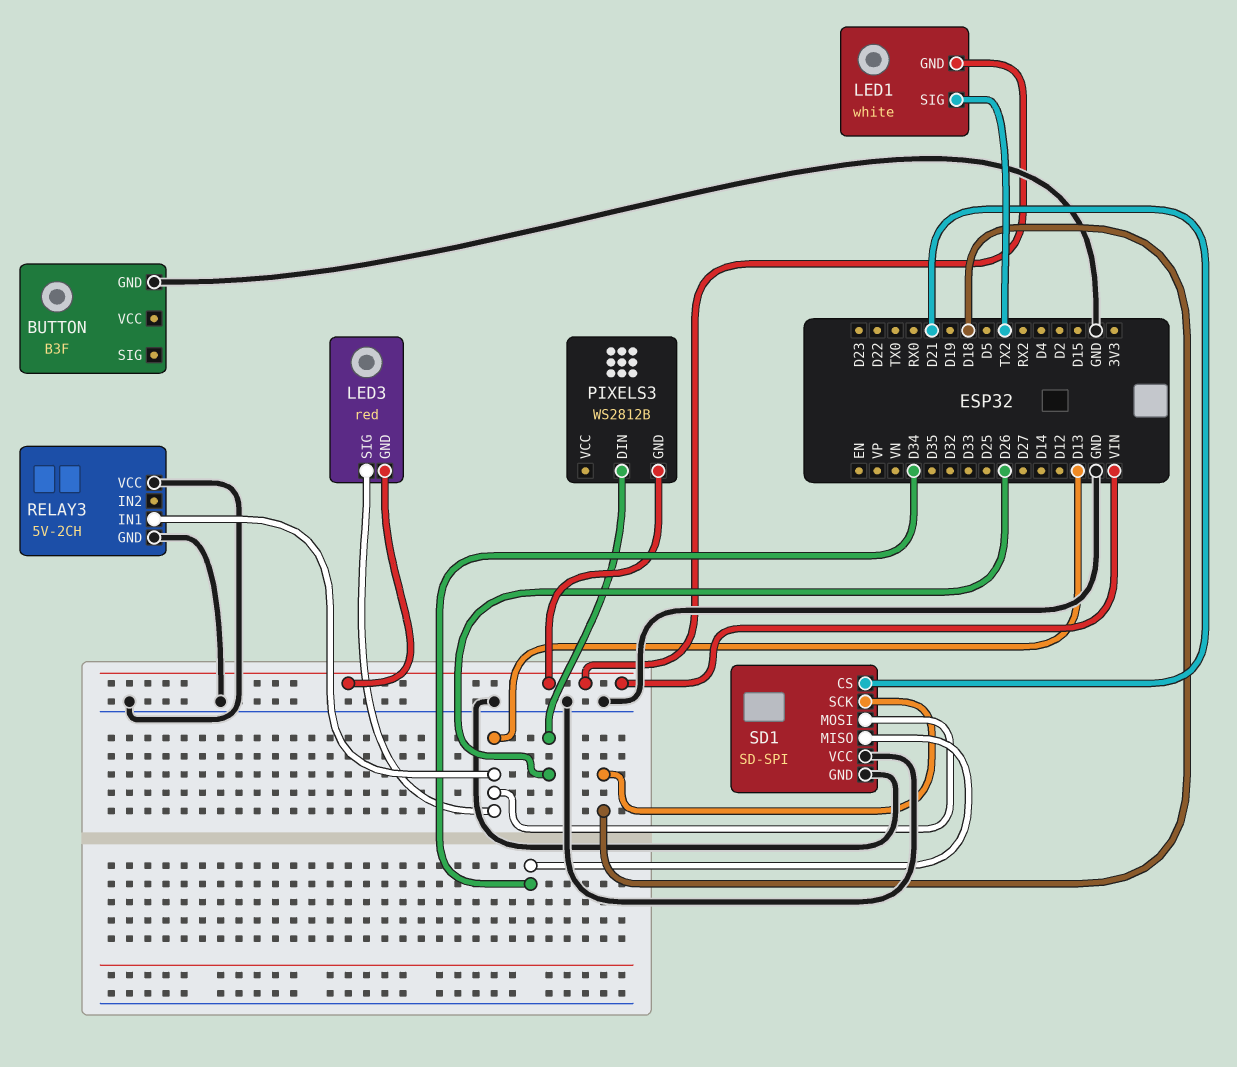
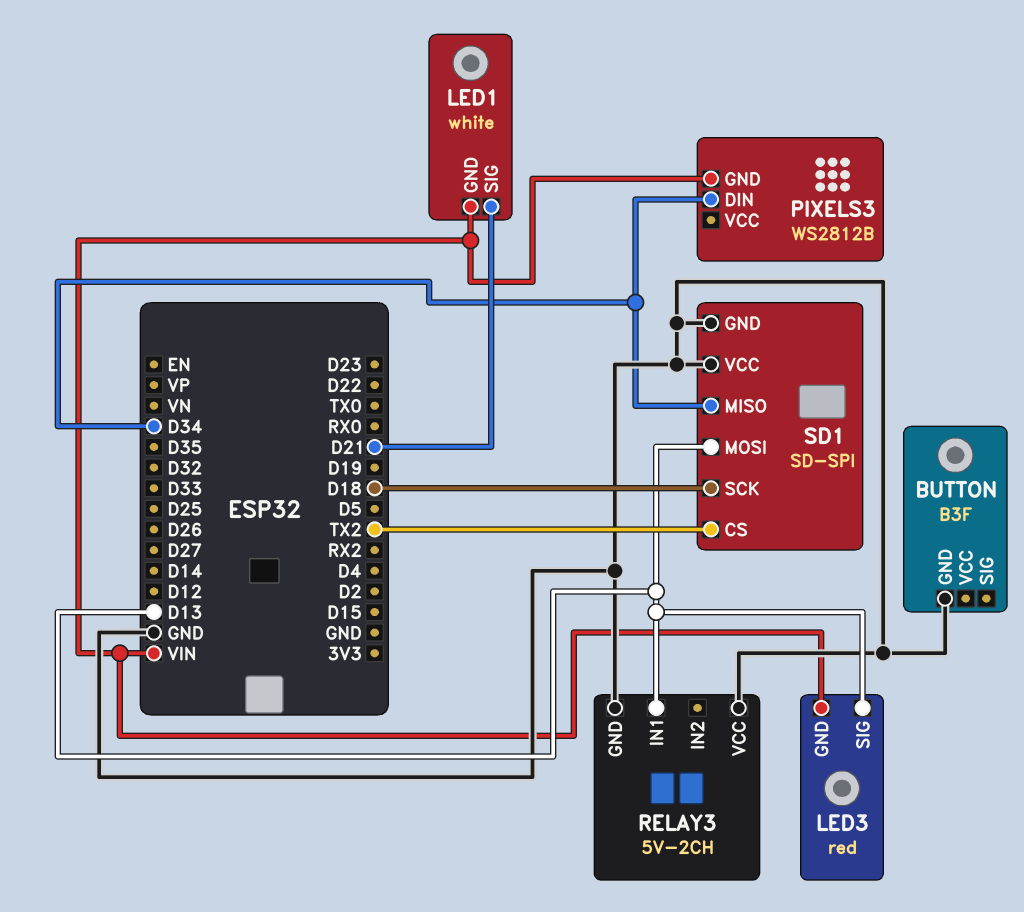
LED1 pin SIG: TX2 -> D21
PIXELS3 pin DIN: D26 -> D34
SD1 pin CS: D21 -> TX2

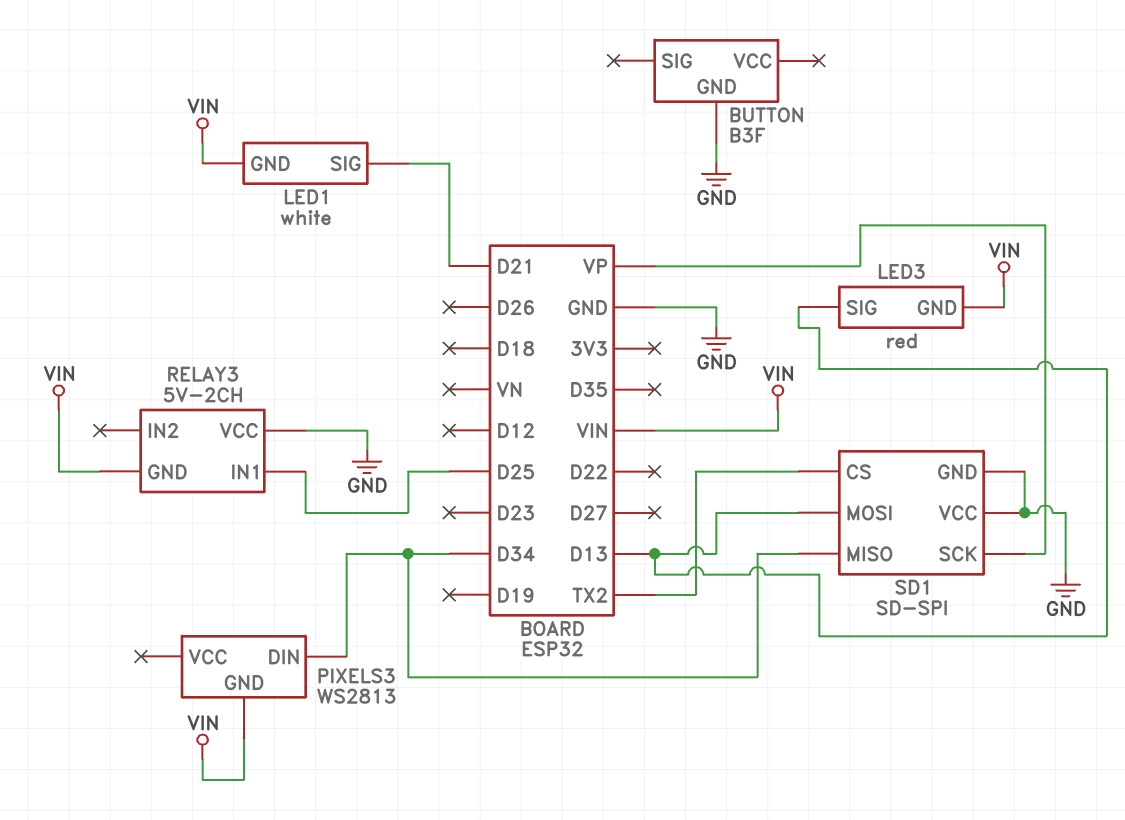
PIXELS3: WS2812B -> WS2813
RELAY3 pin GND: GND -> VIN
RELAY3 pin IN1: D13 -> D25
SD1 pin SCK: D18 -> VP

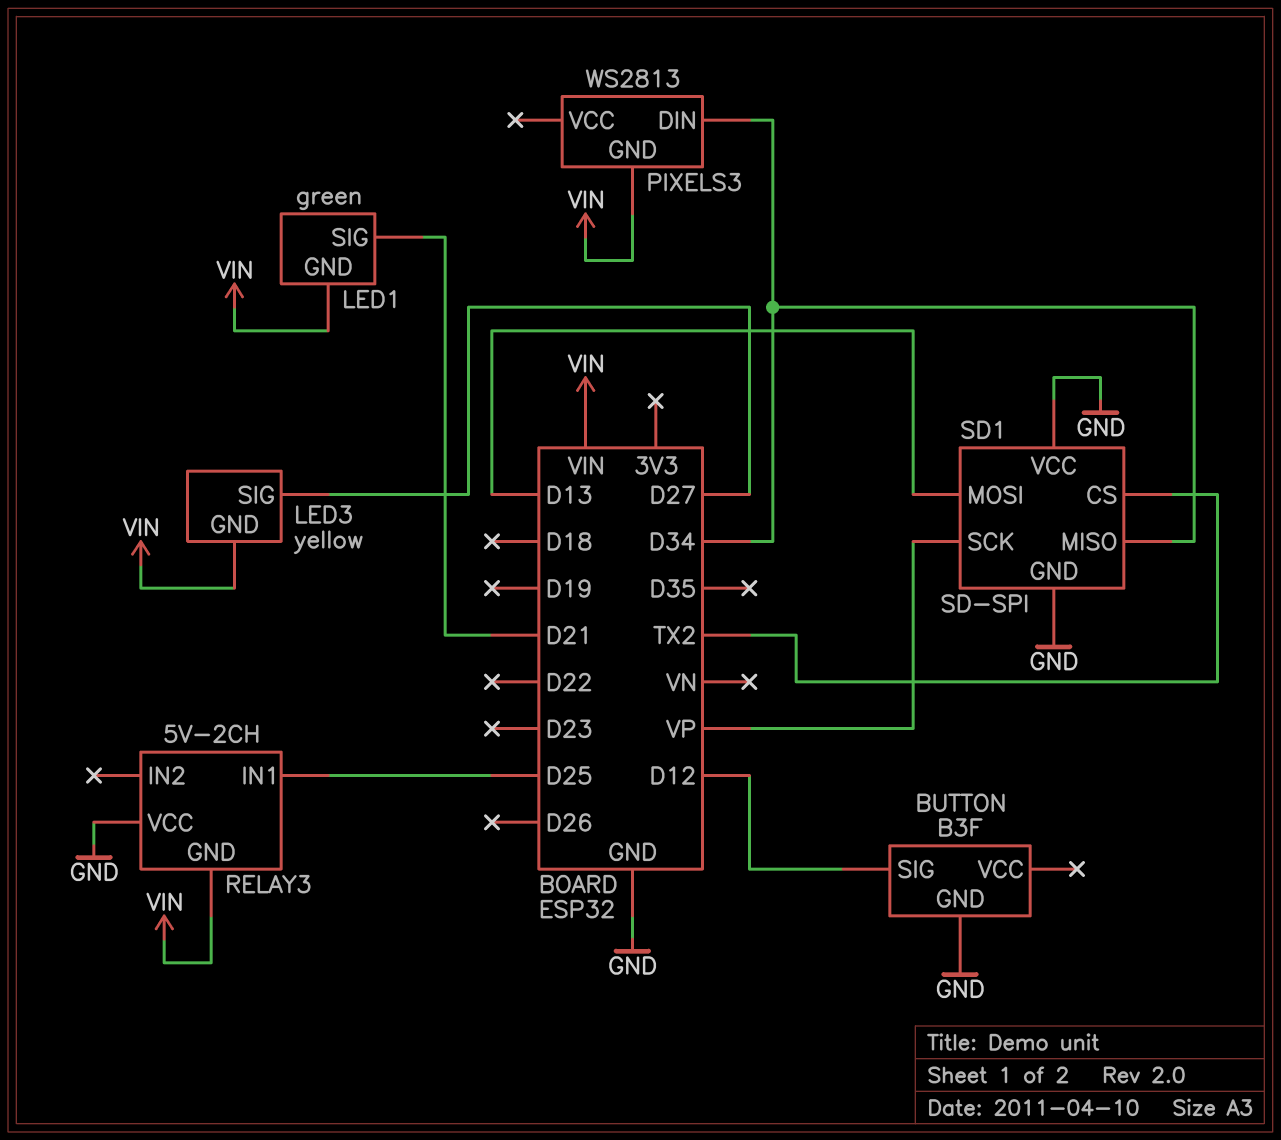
BUTTON pin SIG: none -> D12
LED1: white -> green
LED3: red -> yellow
LED3 pin SIG: D13 -> D27

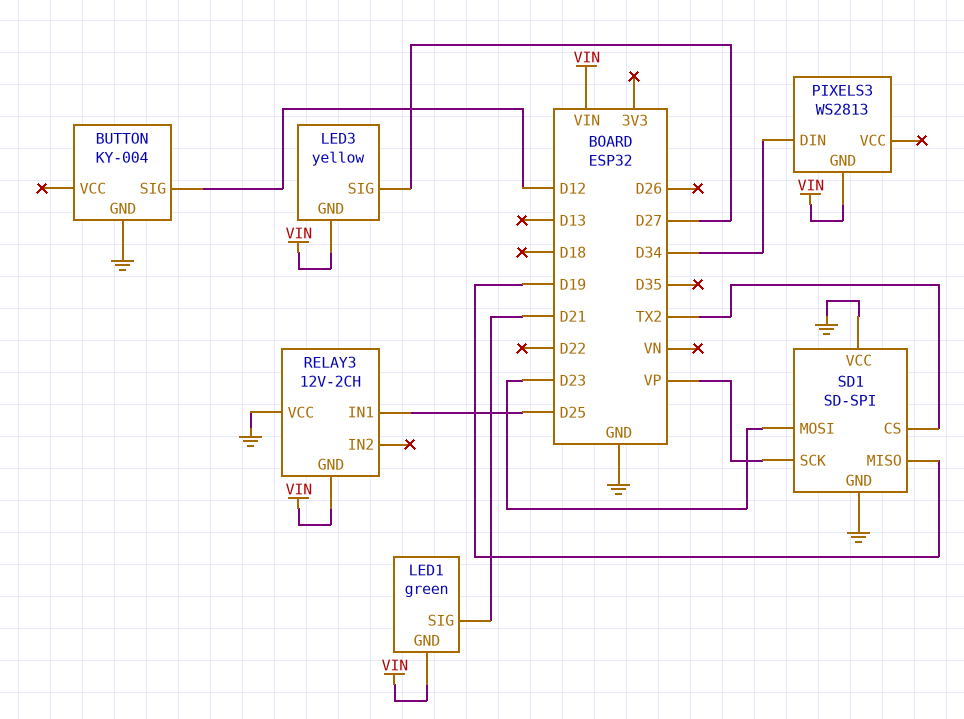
BUTTON: B3F -> KY-004
RELAY3: 5V-2CH -> 12V-2CH
SD1 pin MISO: D34 -> D19
SD1 pin MOSI: D13 -> D23

